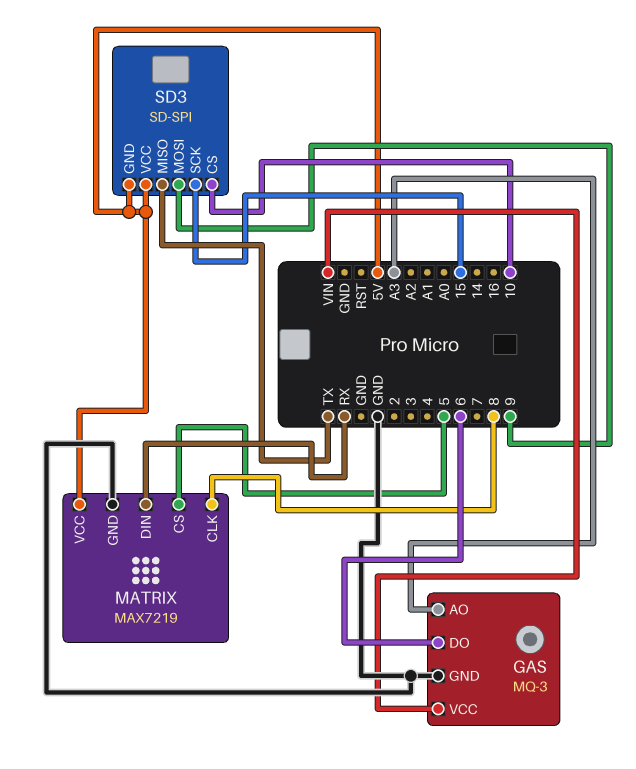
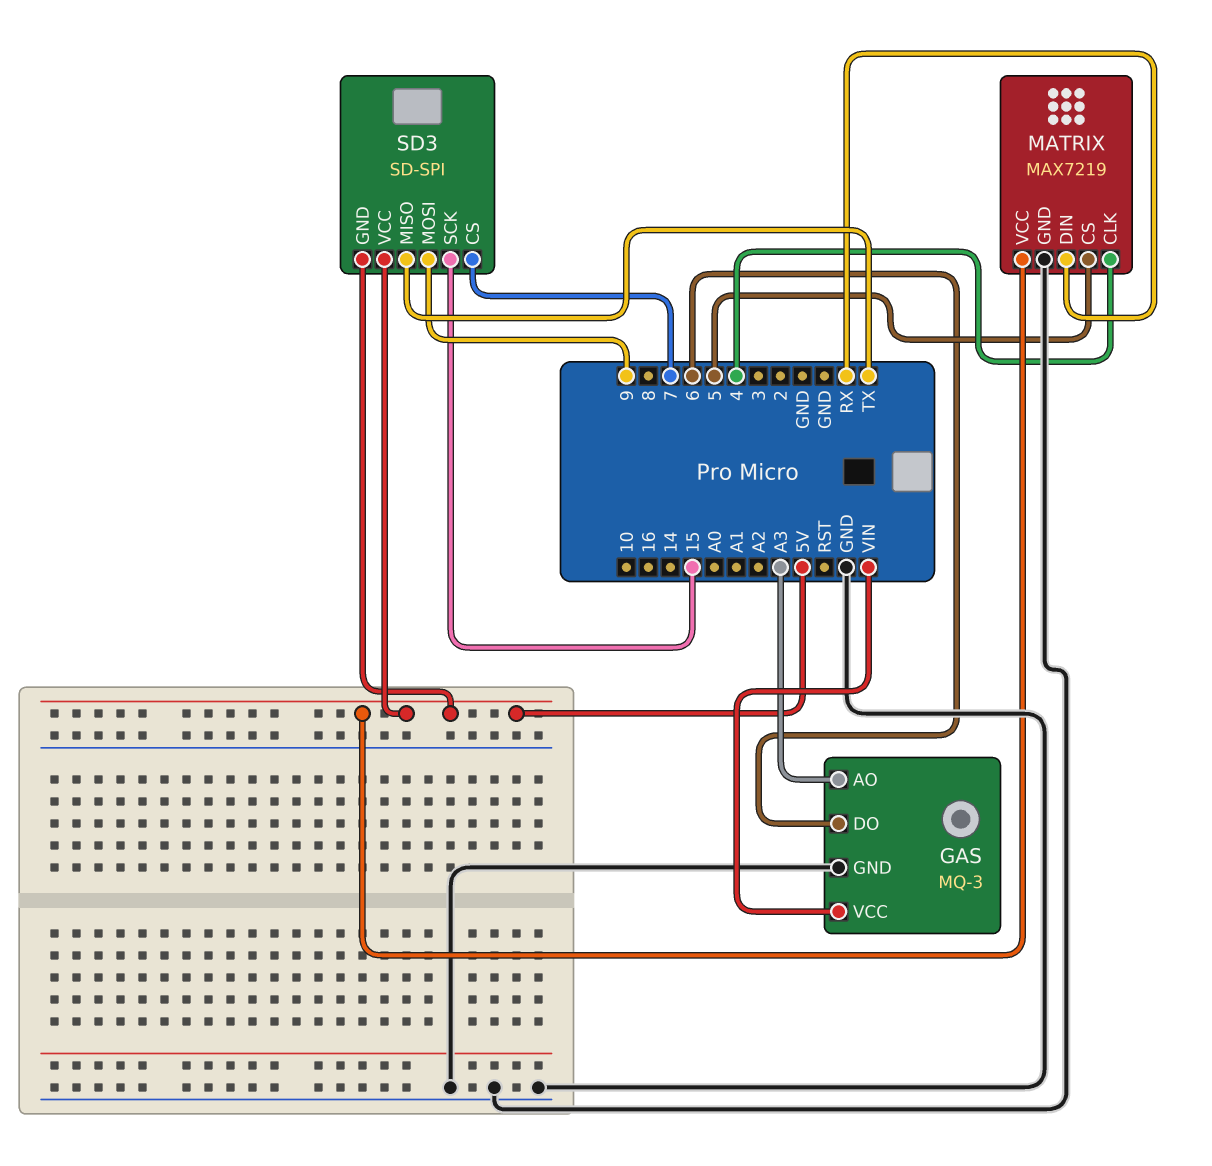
MATRIX pin CLK: 8 -> 4
SD3 pin CS: 10 -> 7

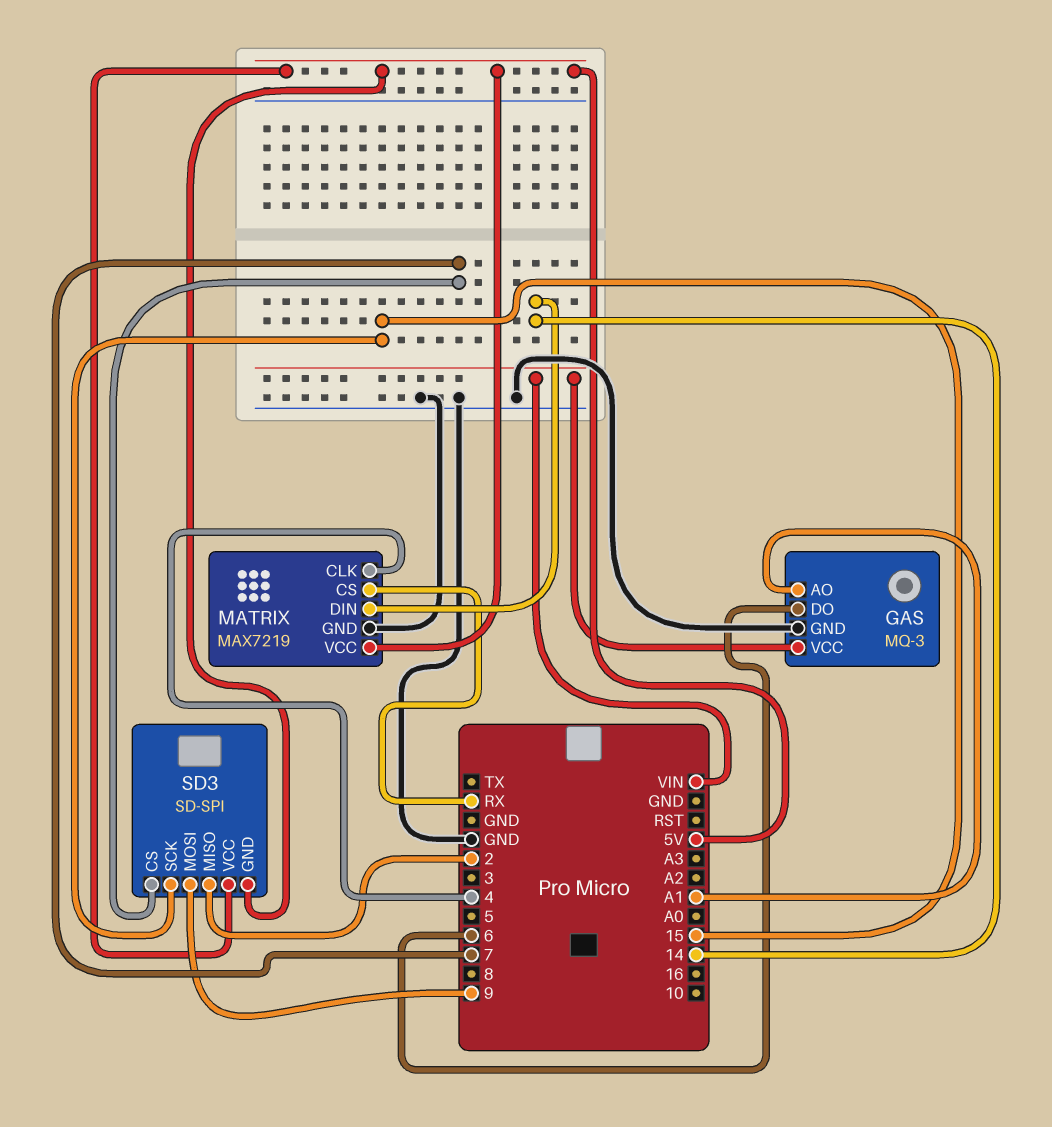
GAS pin AO: A3 -> A1
MATRIX pin CS: 5 -> RX
MATRIX pin DIN: RX -> 14
SD3 pin MISO: TX -> 2

